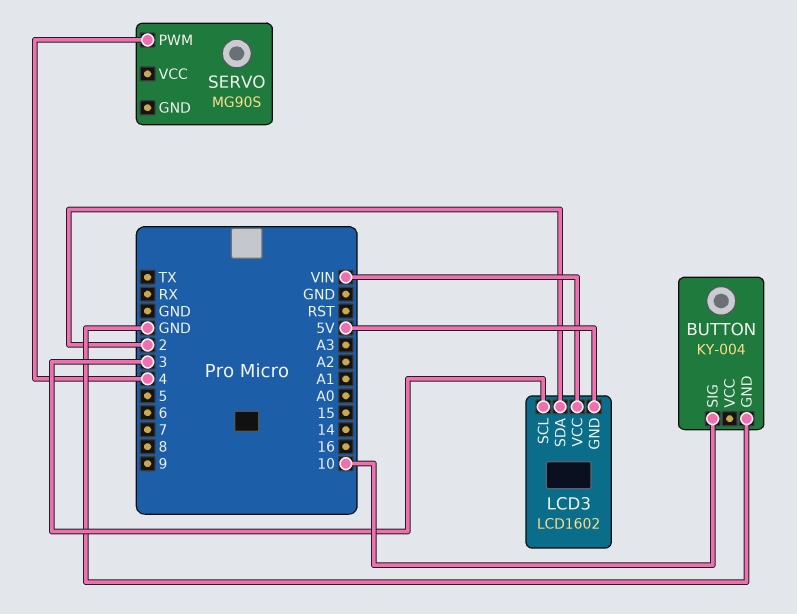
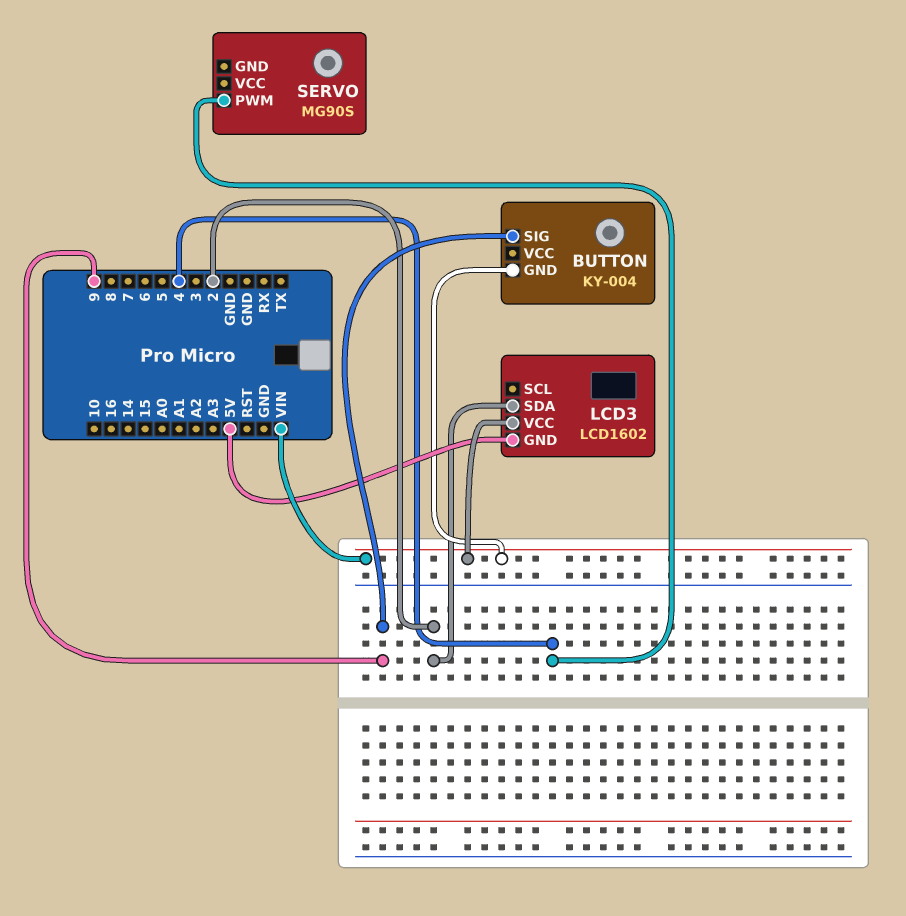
BUTTON pin GND: GND -> VIN
BUTTON pin SIG: 10 -> 9
LCD3 pin SCL: 3 -> none

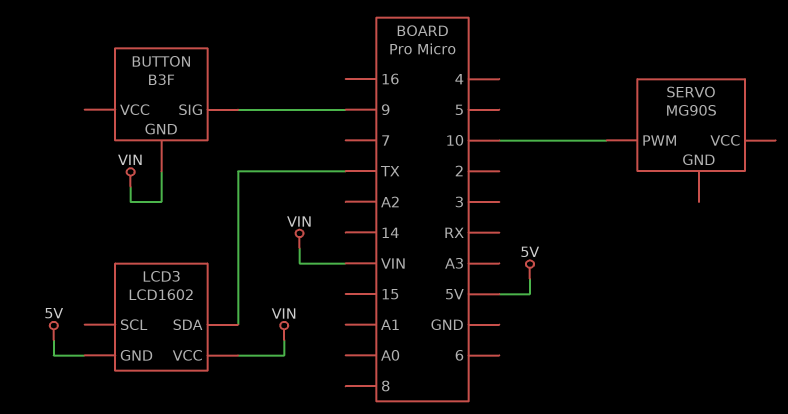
BUTTON: KY-004 -> B3F
LCD3 pin SDA: 2 -> TX
SERVO pin PWM: 4 -> 10

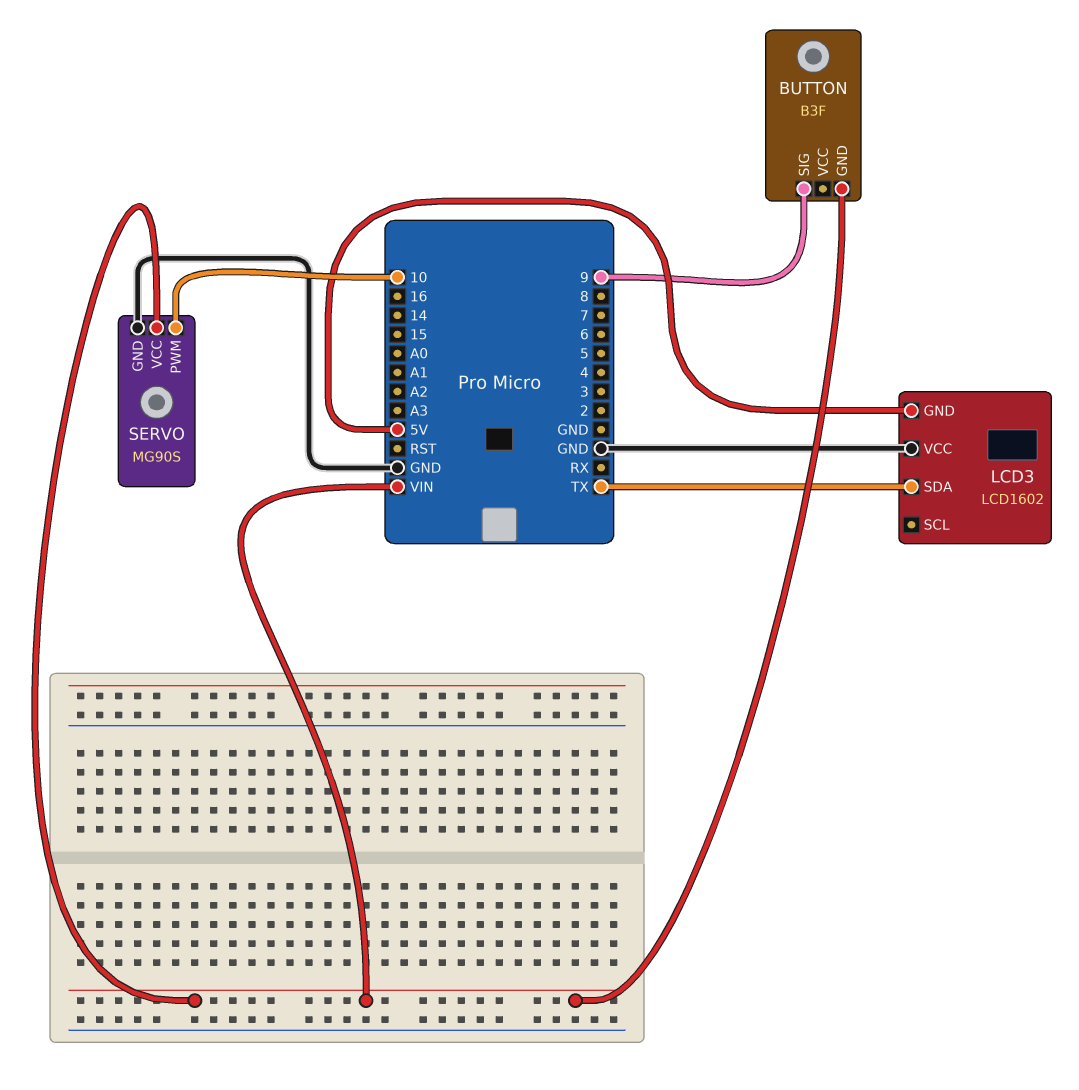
LCD3 pin VCC: VIN -> GND
SERVO pin GND: none -> GND
SERVO pin VCC: none -> VIN

